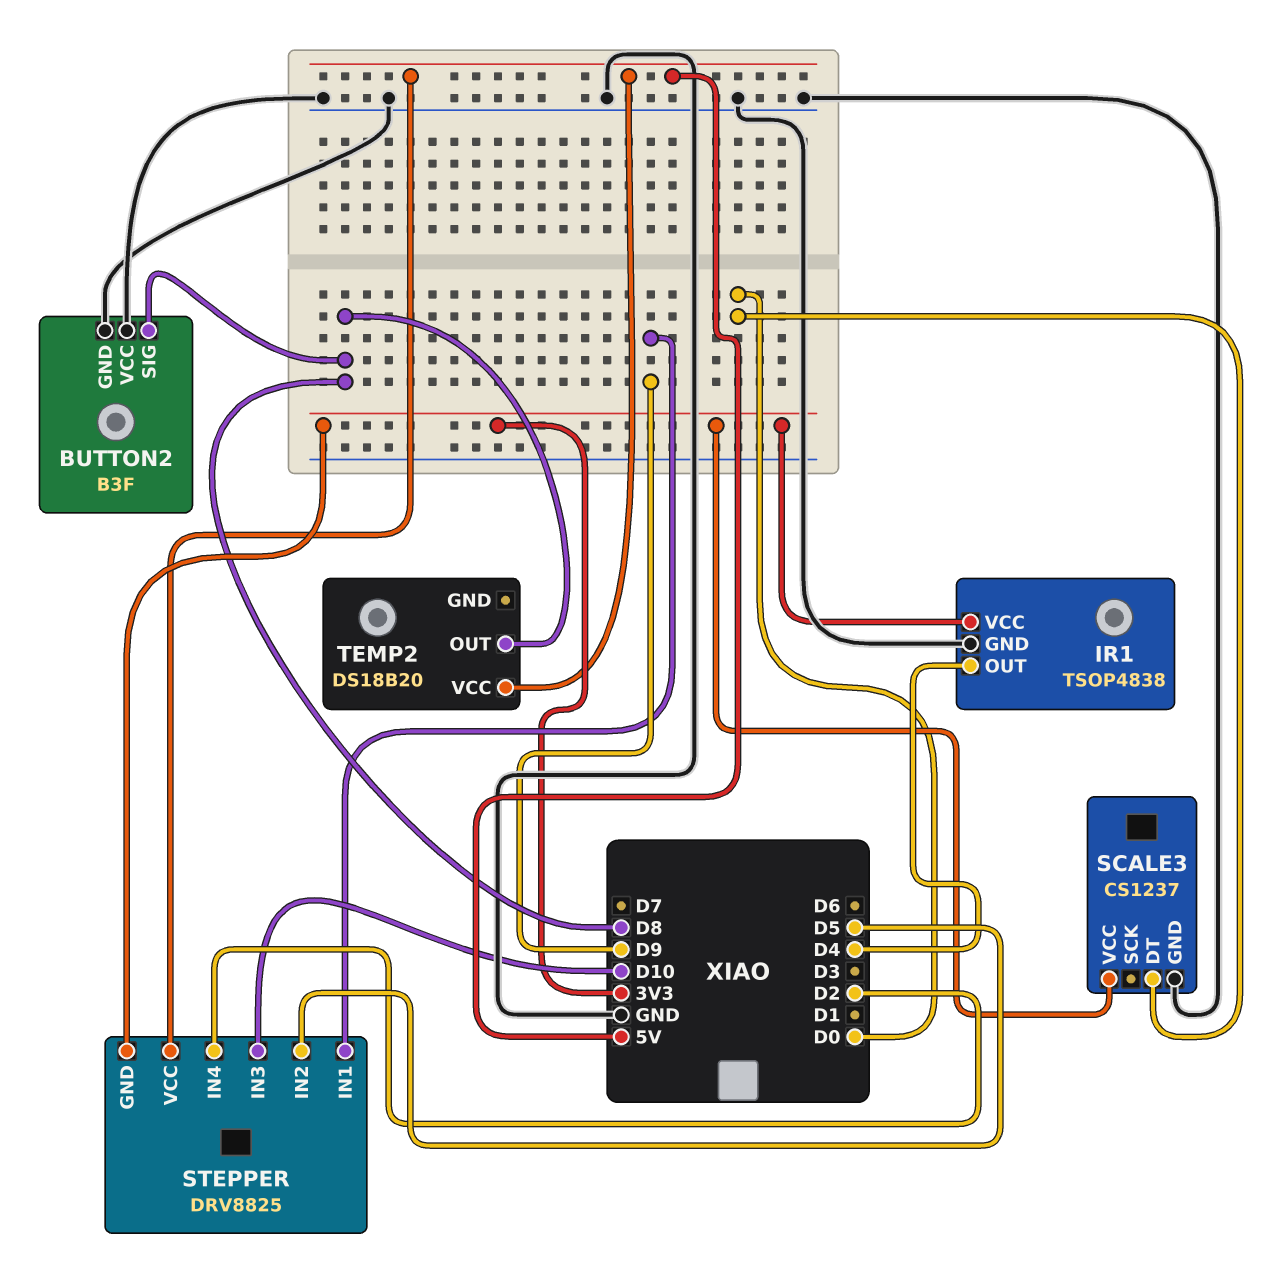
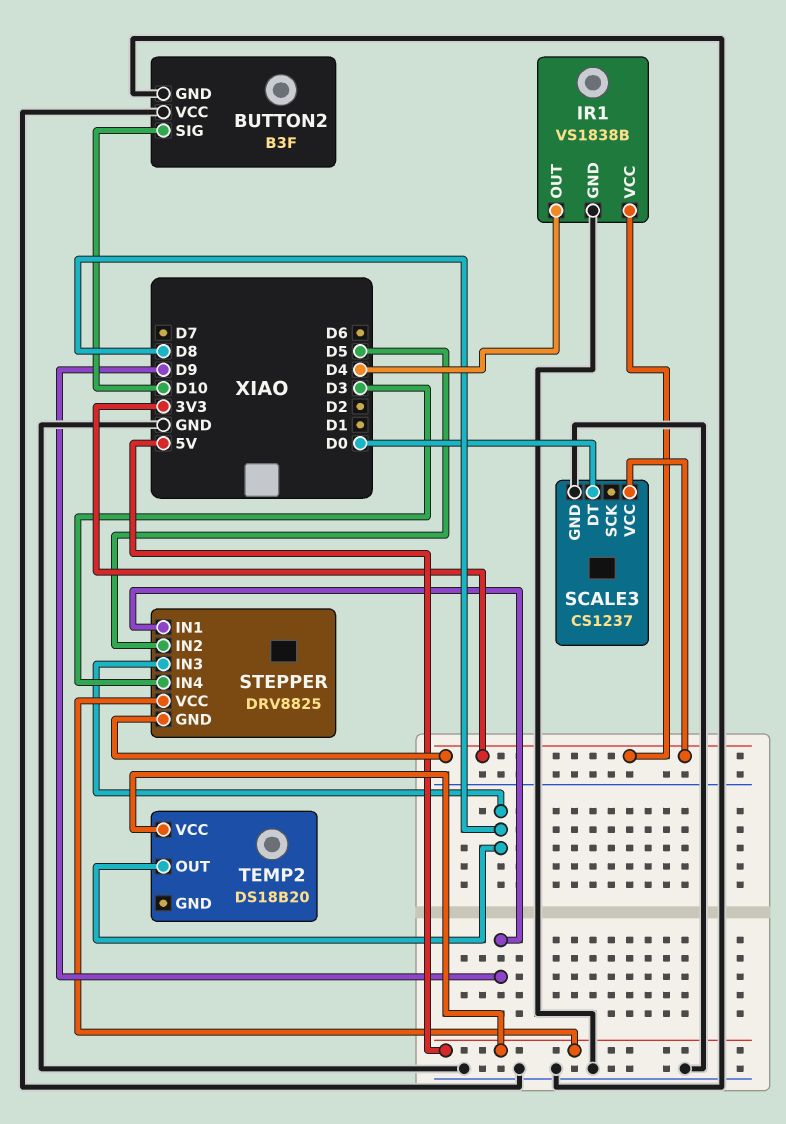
BUTTON2 pin SIG: D8 -> D10
IR1: TSOP4838 -> VS1838B
STEPPER pin IN3: D10 -> D8
STEPPER pin IN4: D2 -> D3

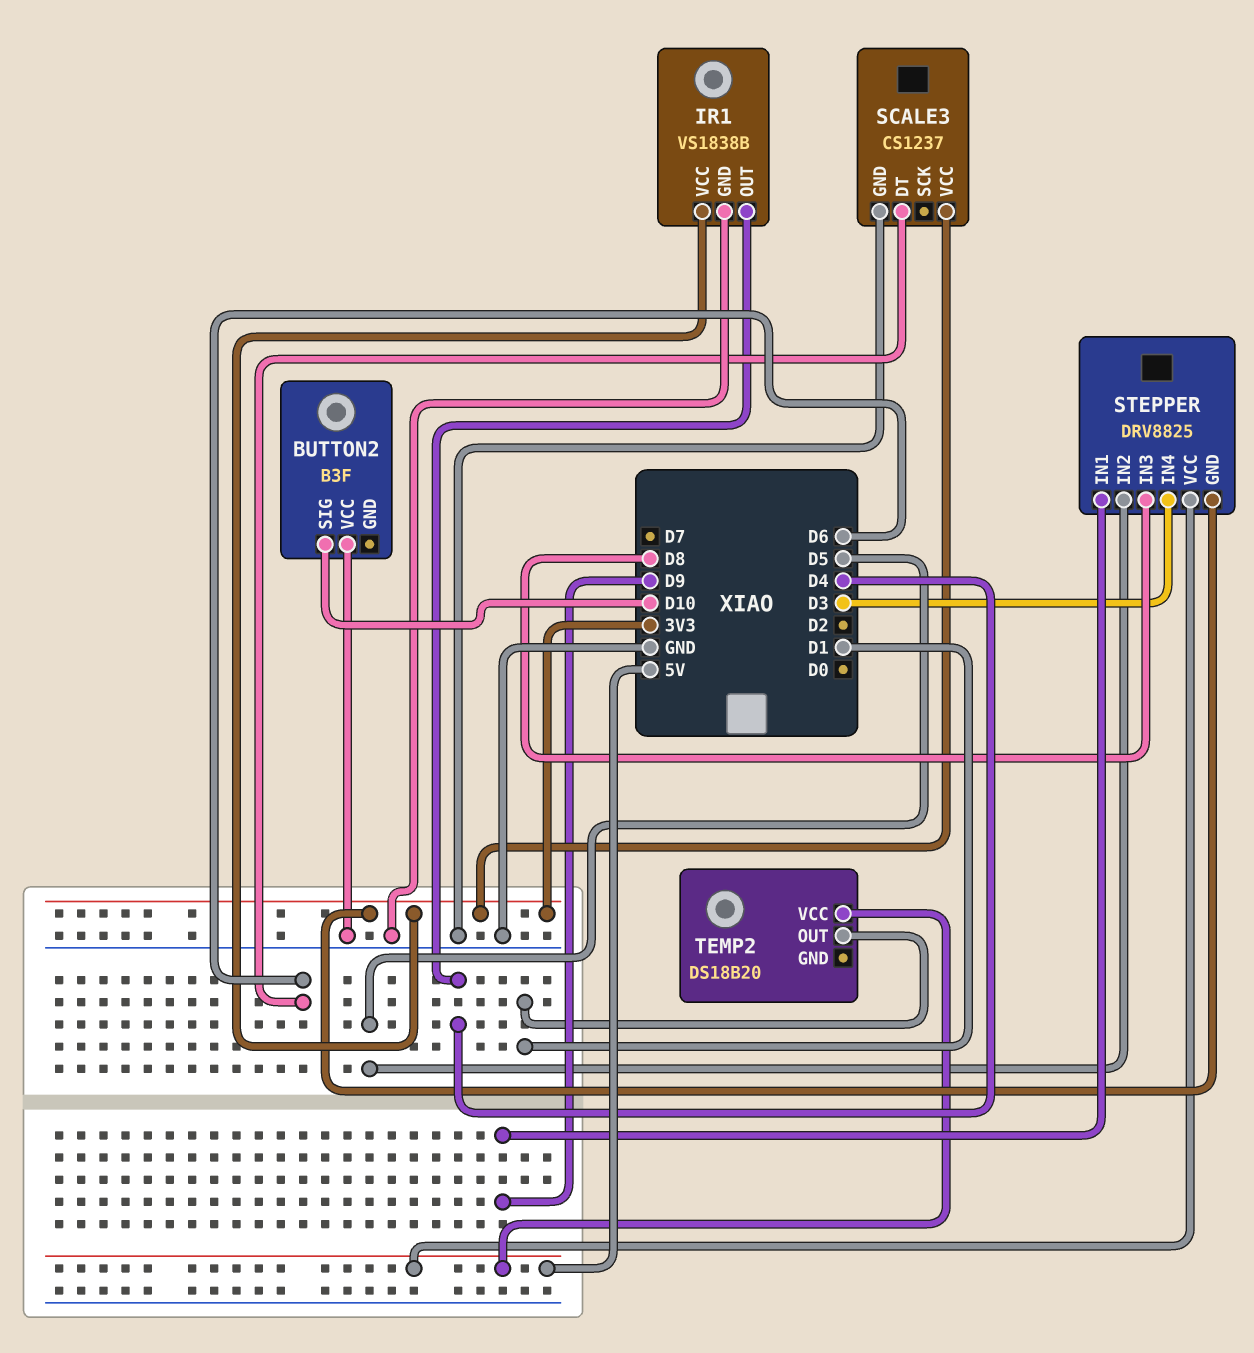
BUTTON2 pin GND: GND -> none
SCALE3 pin DT: D0 -> D6
TEMP2 pin OUT: D8 -> D1

